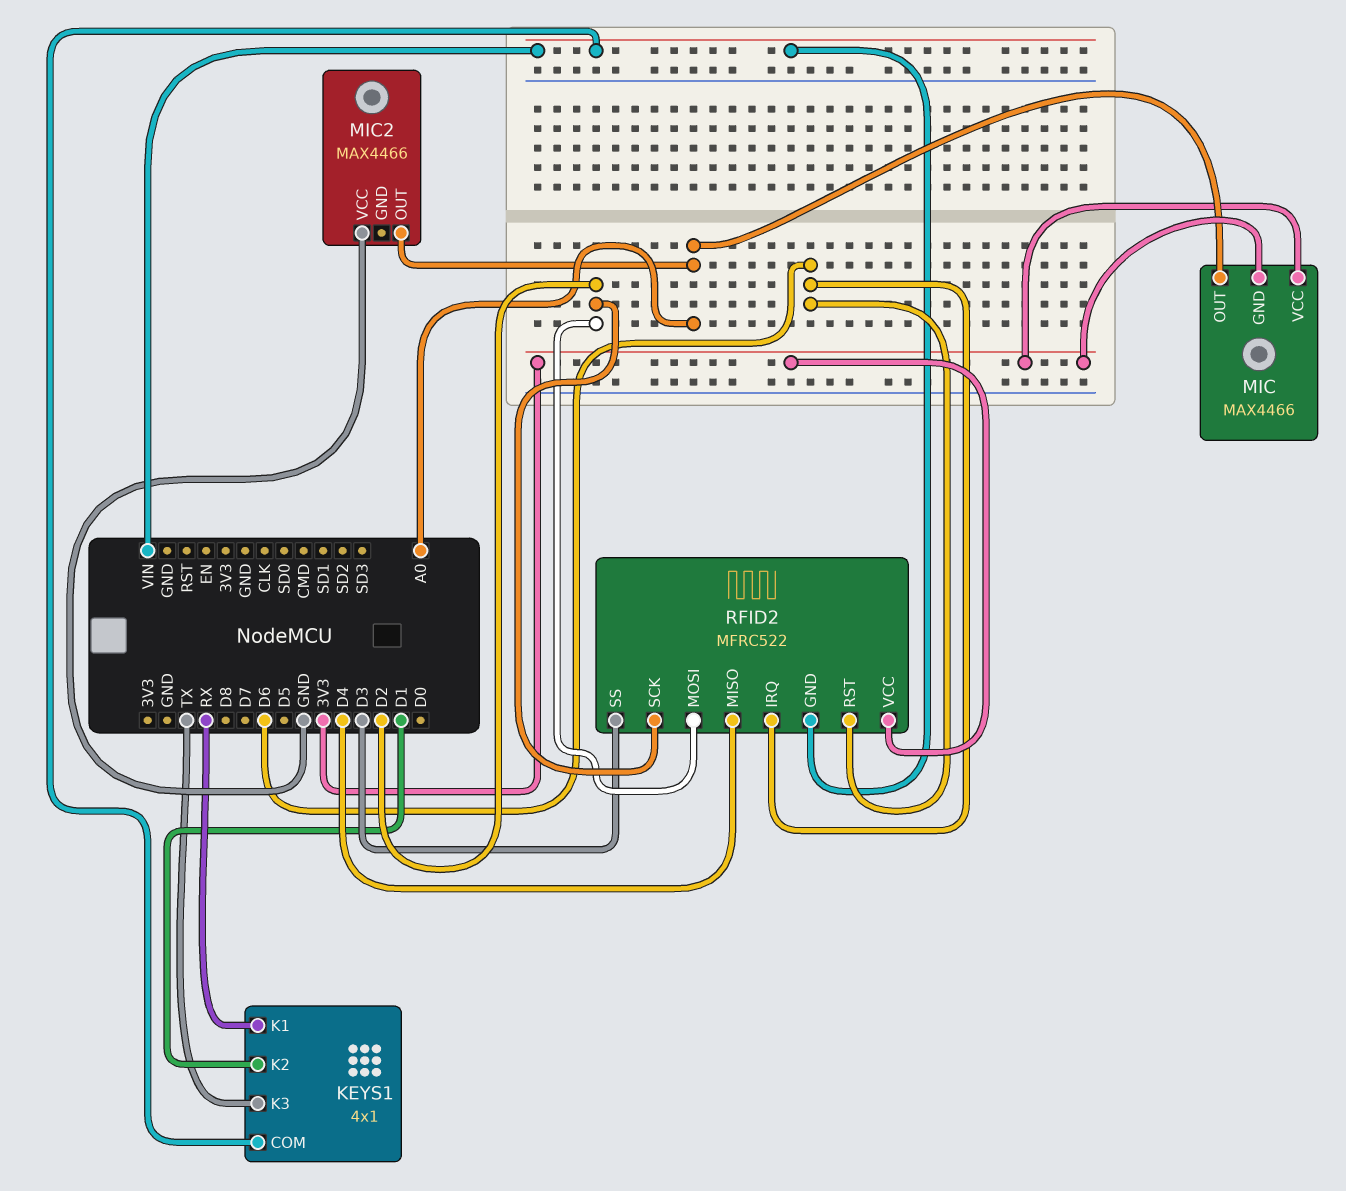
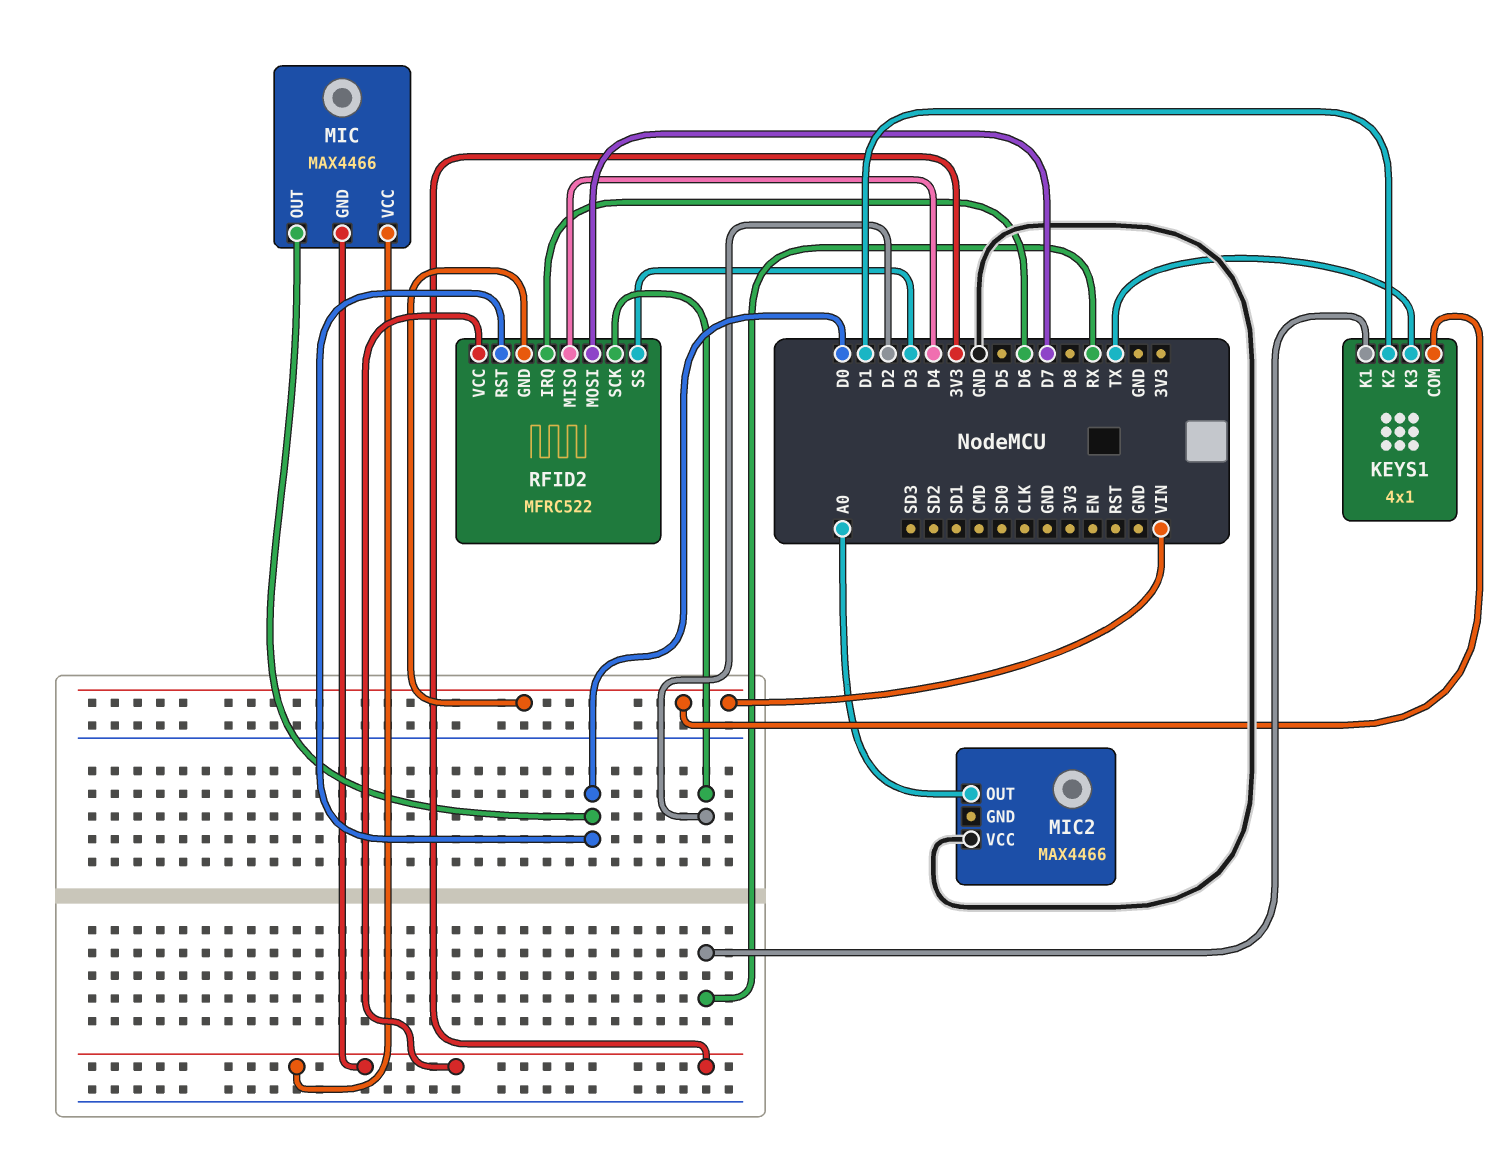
MIC pin OUT: A0 -> D0
RFID2 pin MOSI: D2 -> D7
RFID2 pin RST: D6 -> D0

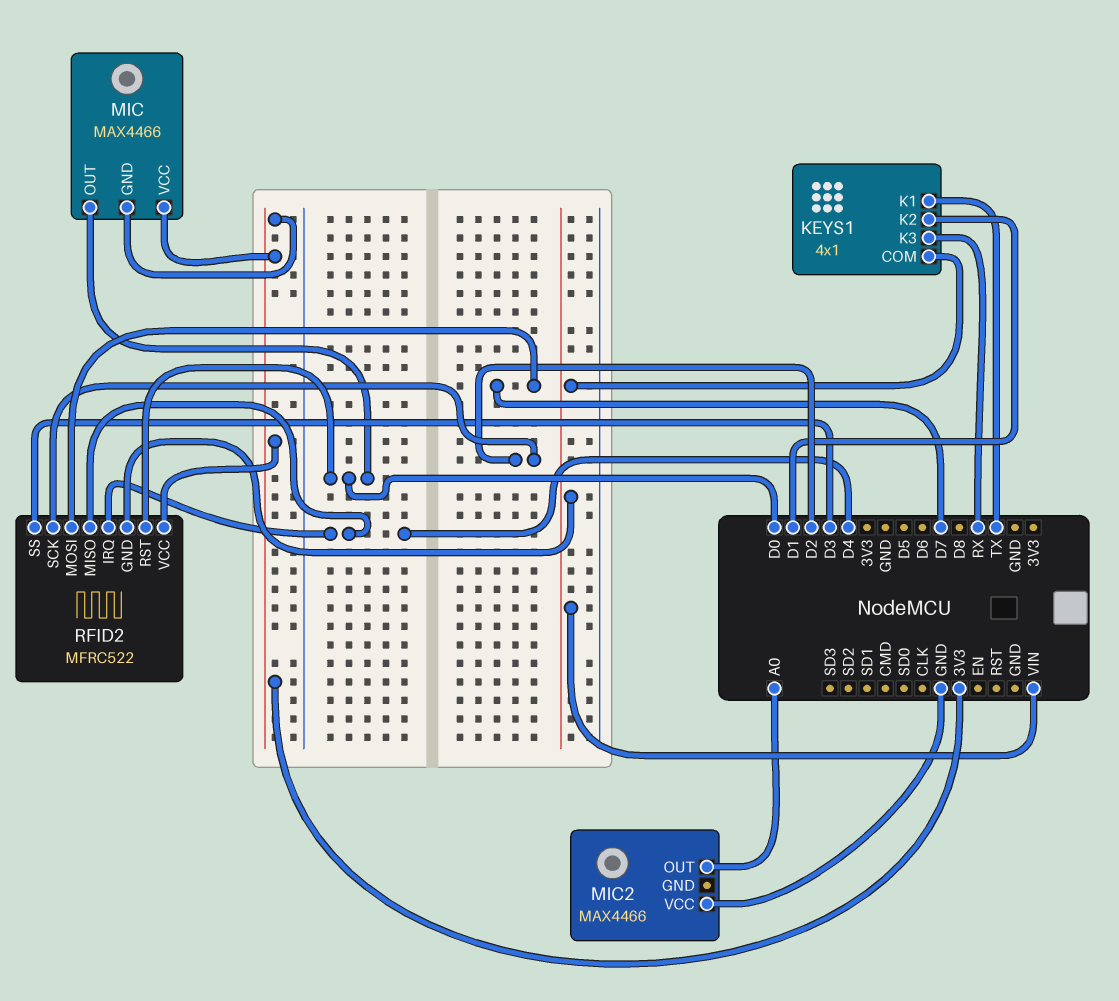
KEYS1 pin K1: RX -> TX
KEYS1 pin K3: TX -> RX
RFID2 pin IRQ: D6 -> D4

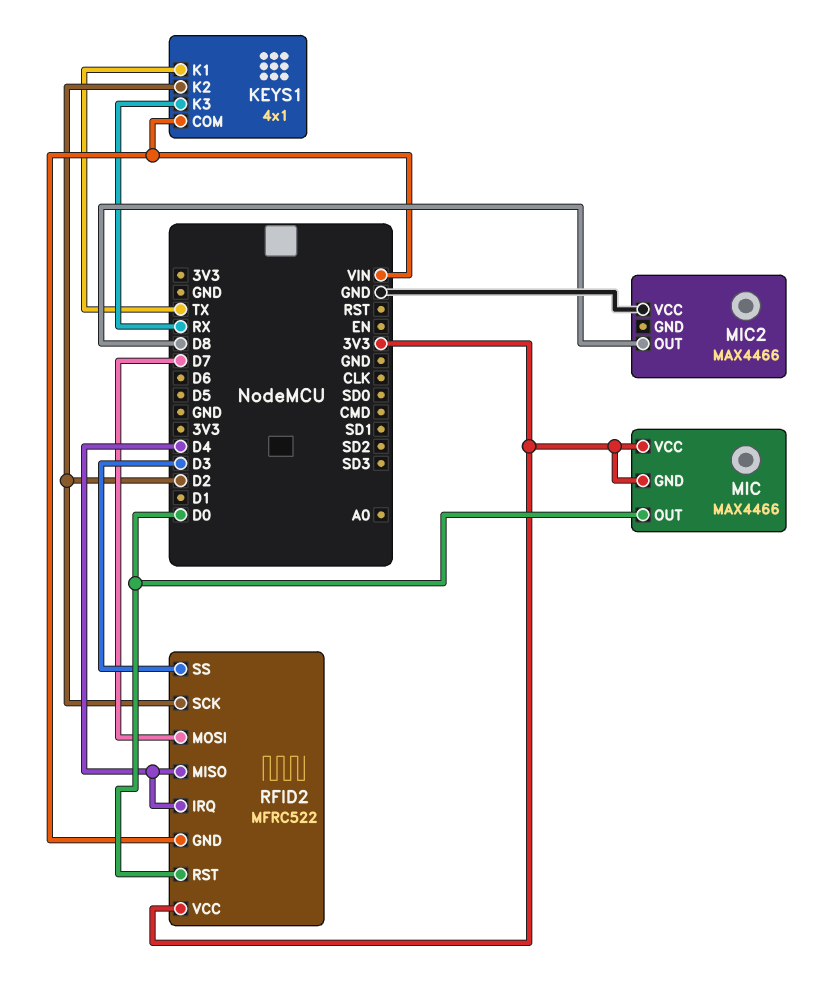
KEYS1 pin K2: D1 -> D2
MIC2 pin OUT: A0 -> D8

